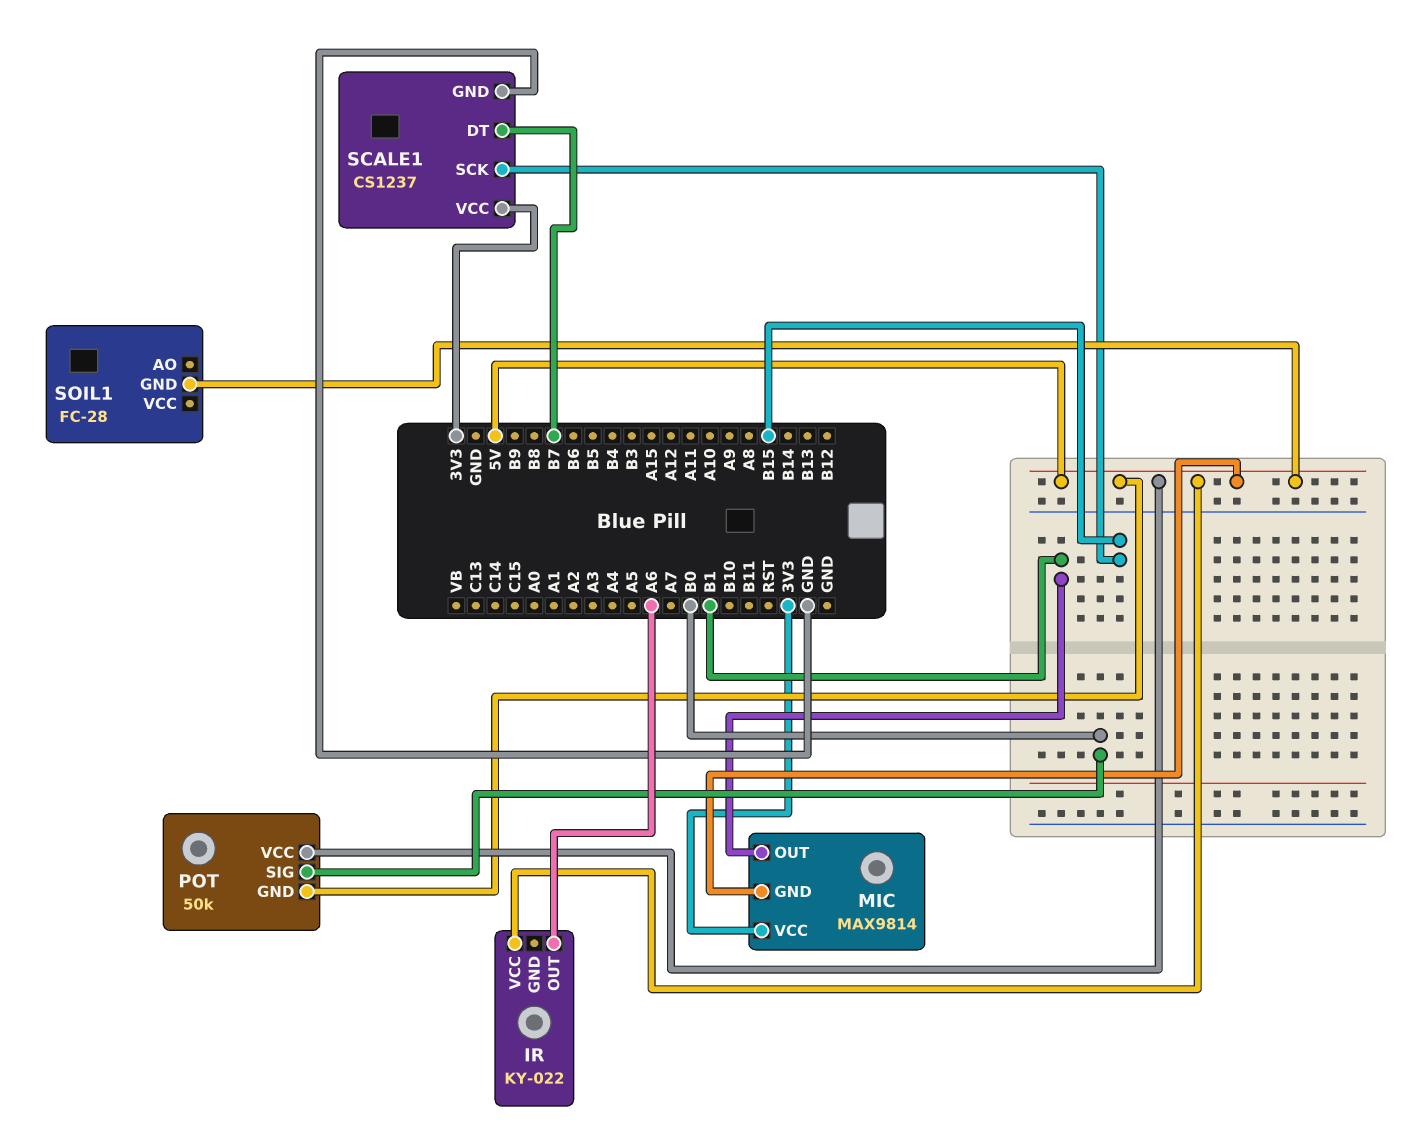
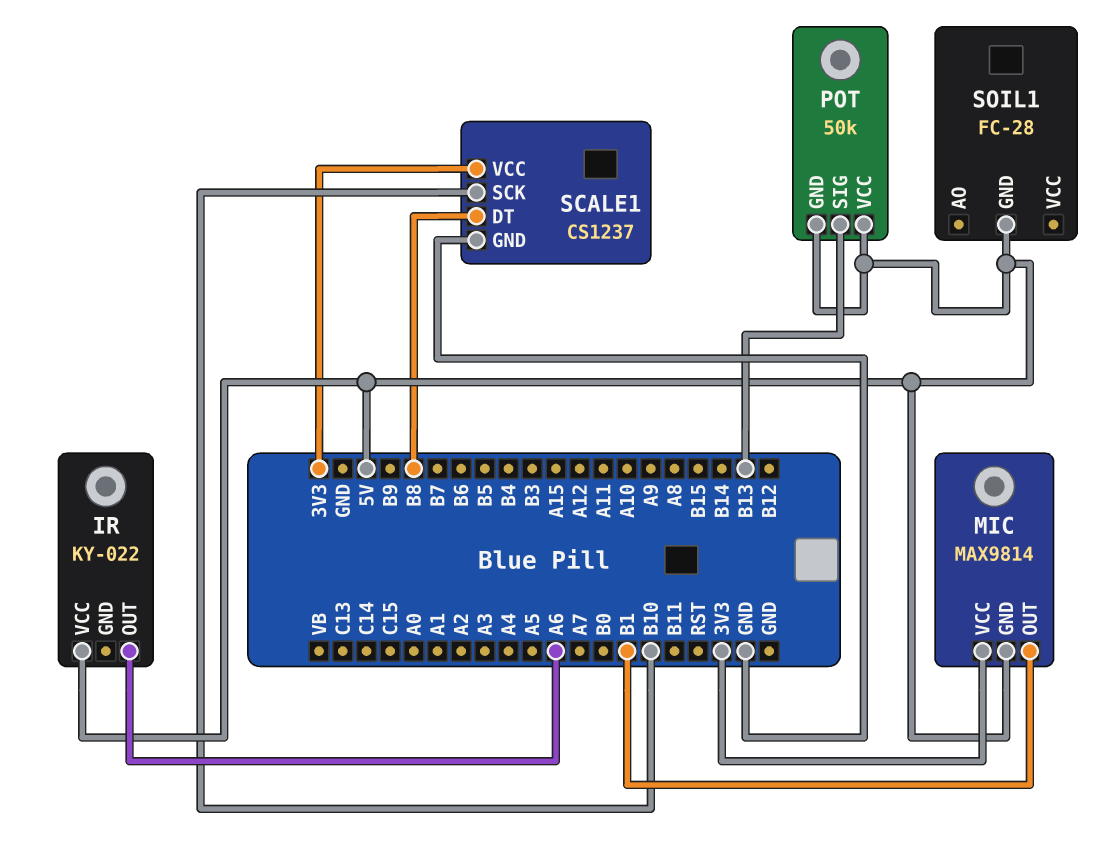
POT pin SIG: B0 -> B13
SCALE1 pin DT: B7 -> B8
SCALE1 pin SCK: B15 -> B10

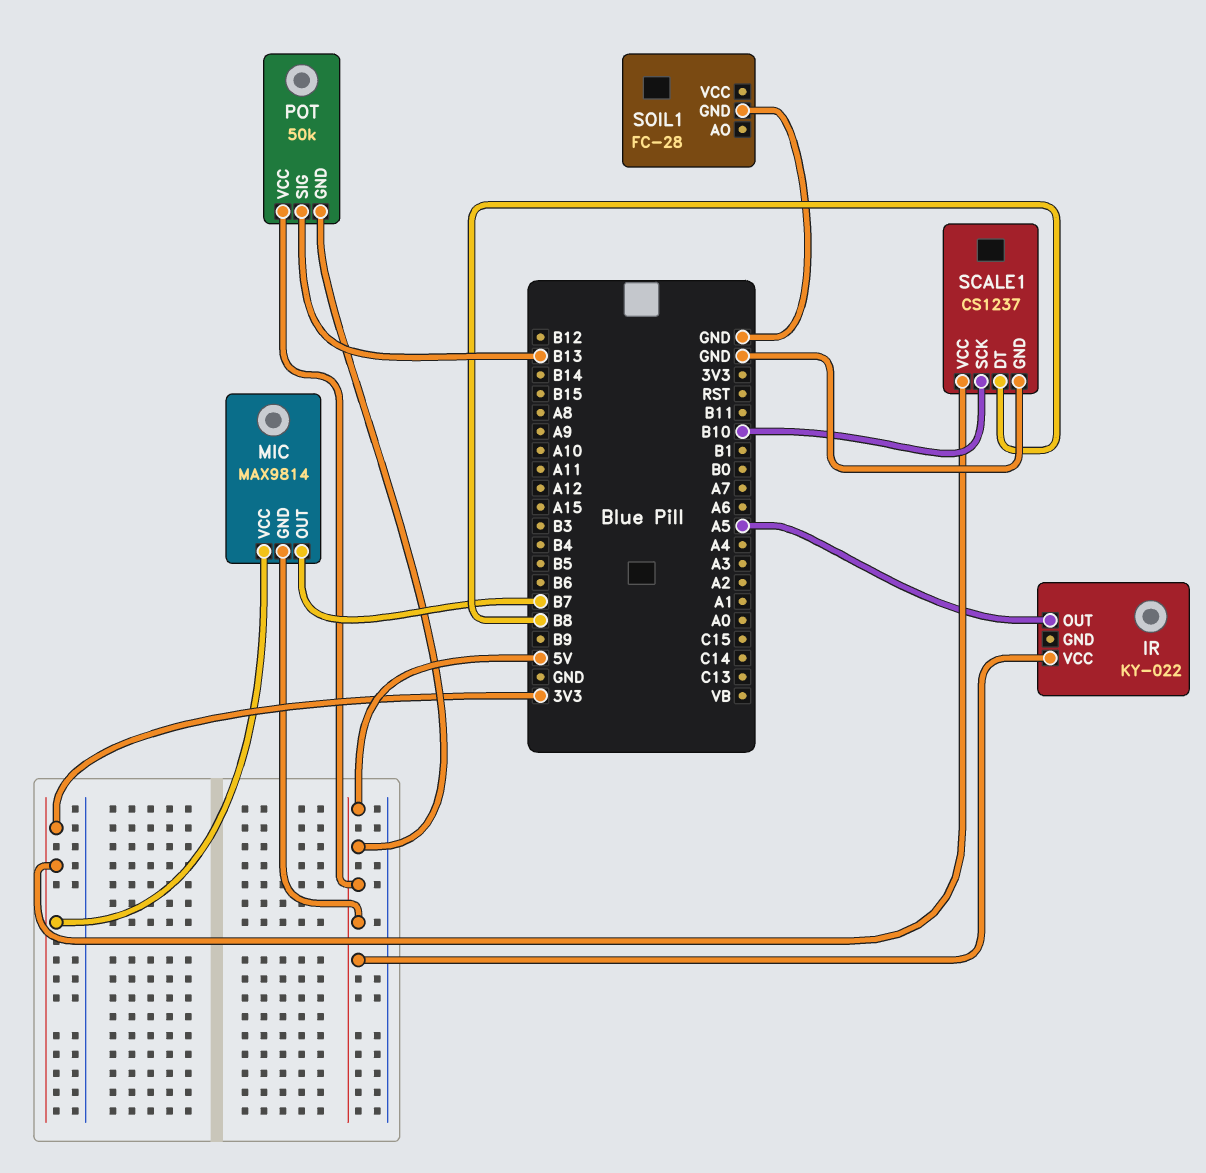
IR pin OUT: A6 -> A5
MIC pin OUT: B1 -> B7
SOIL1 pin GND: 5V -> GND

